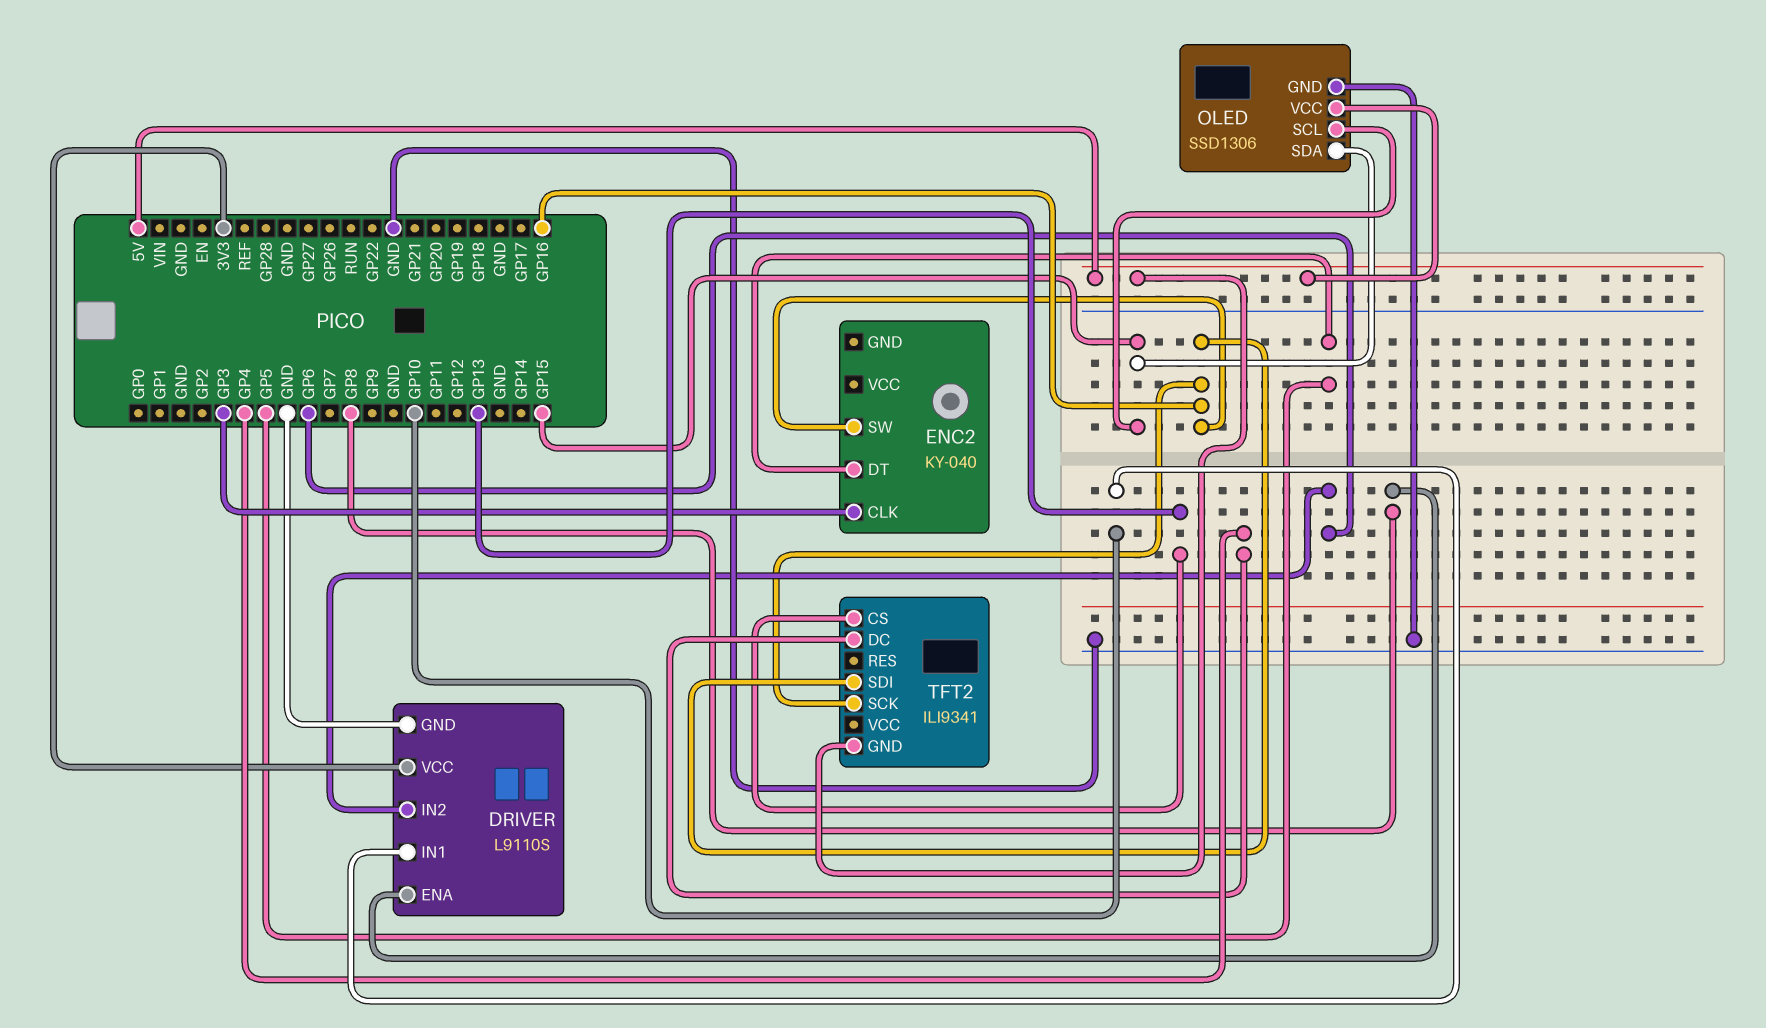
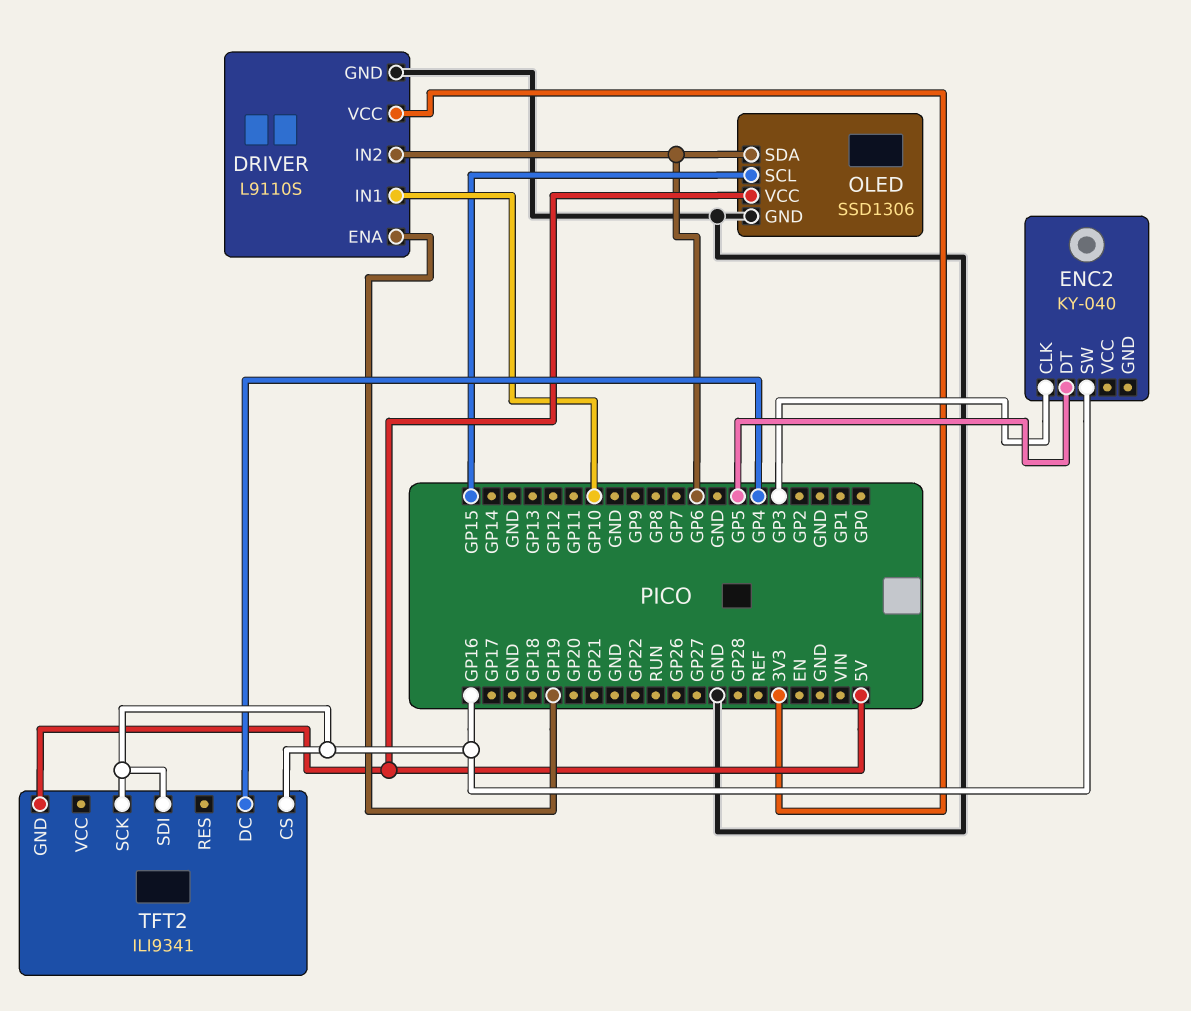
DRIVER pin ENA: GP8 -> GP19
OLED pin SDA: GP15 -> GP6
TFT2 pin CS: GP13 -> GP16

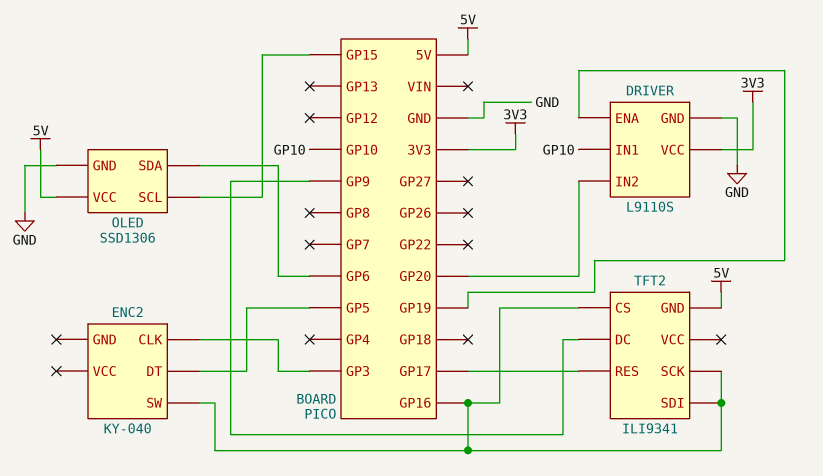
DRIVER pin IN2: GP6 -> GP20
TFT2 pin DC: GP4 -> GP9
TFT2 pin RES: none -> GP17

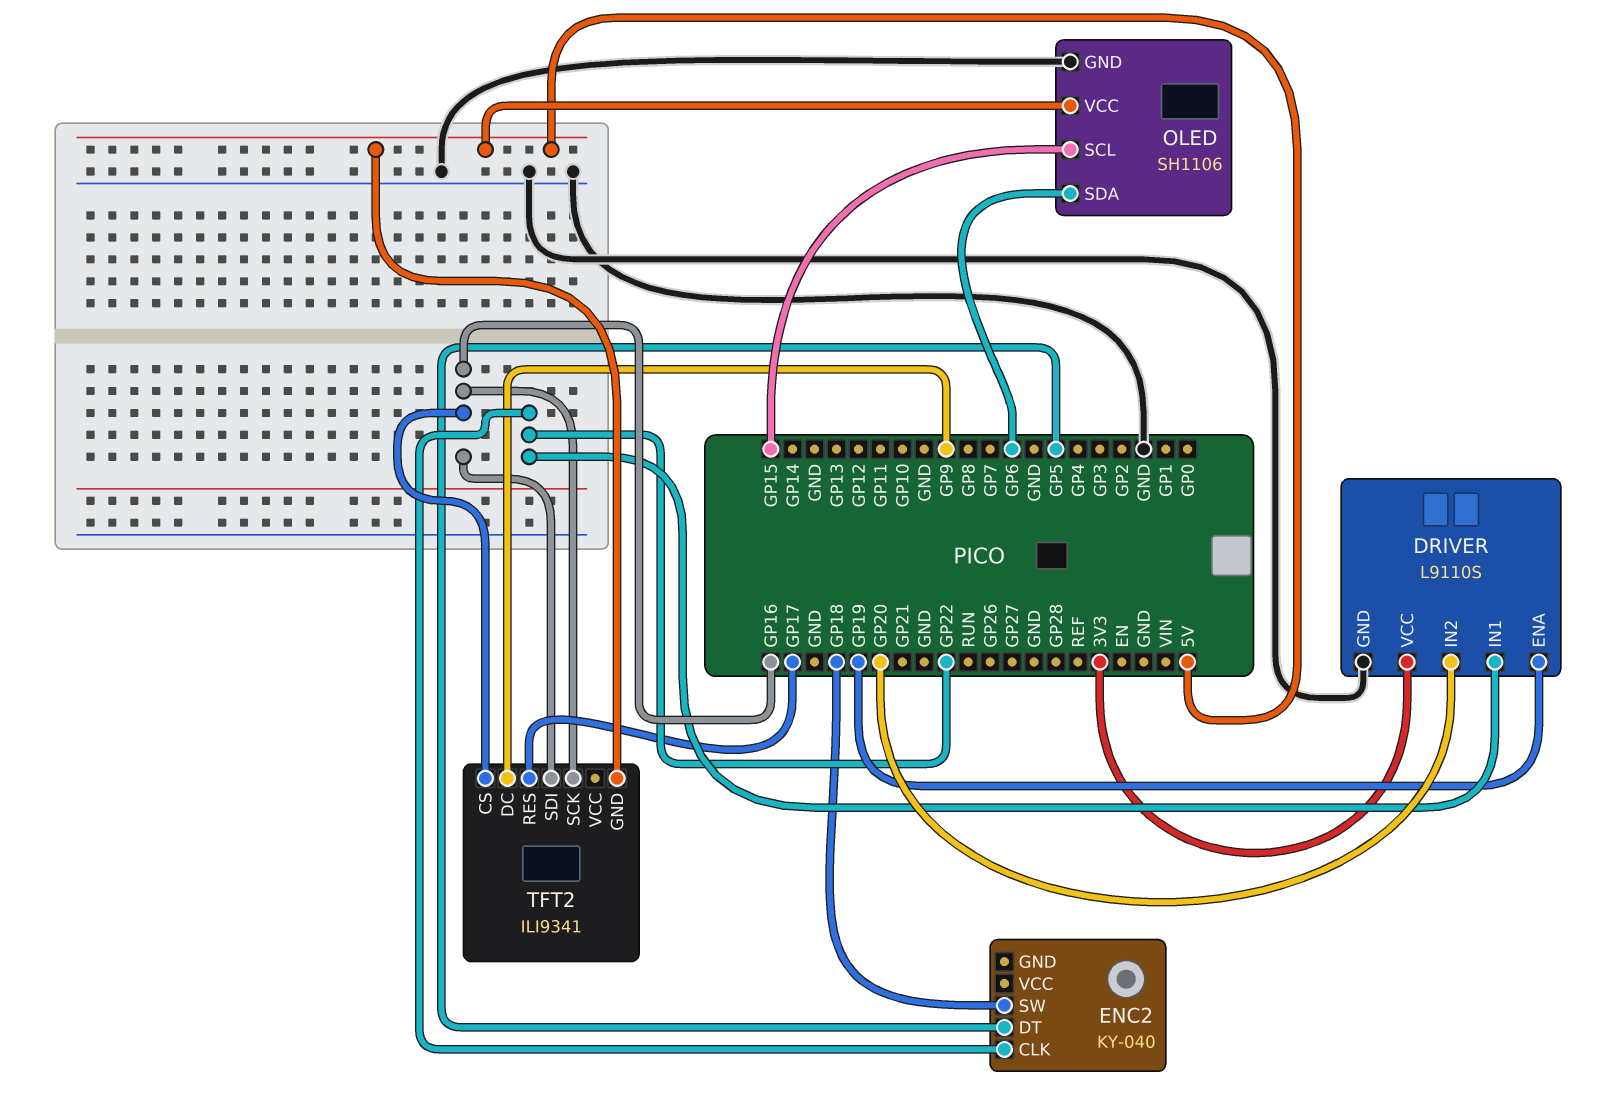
DRIVER pin IN1: GP10 -> GP22
ENC2 pin CLK: GP3 -> GP22
ENC2 pin SW: GP16 -> GP18
OLED: SSD1306 -> SH1106

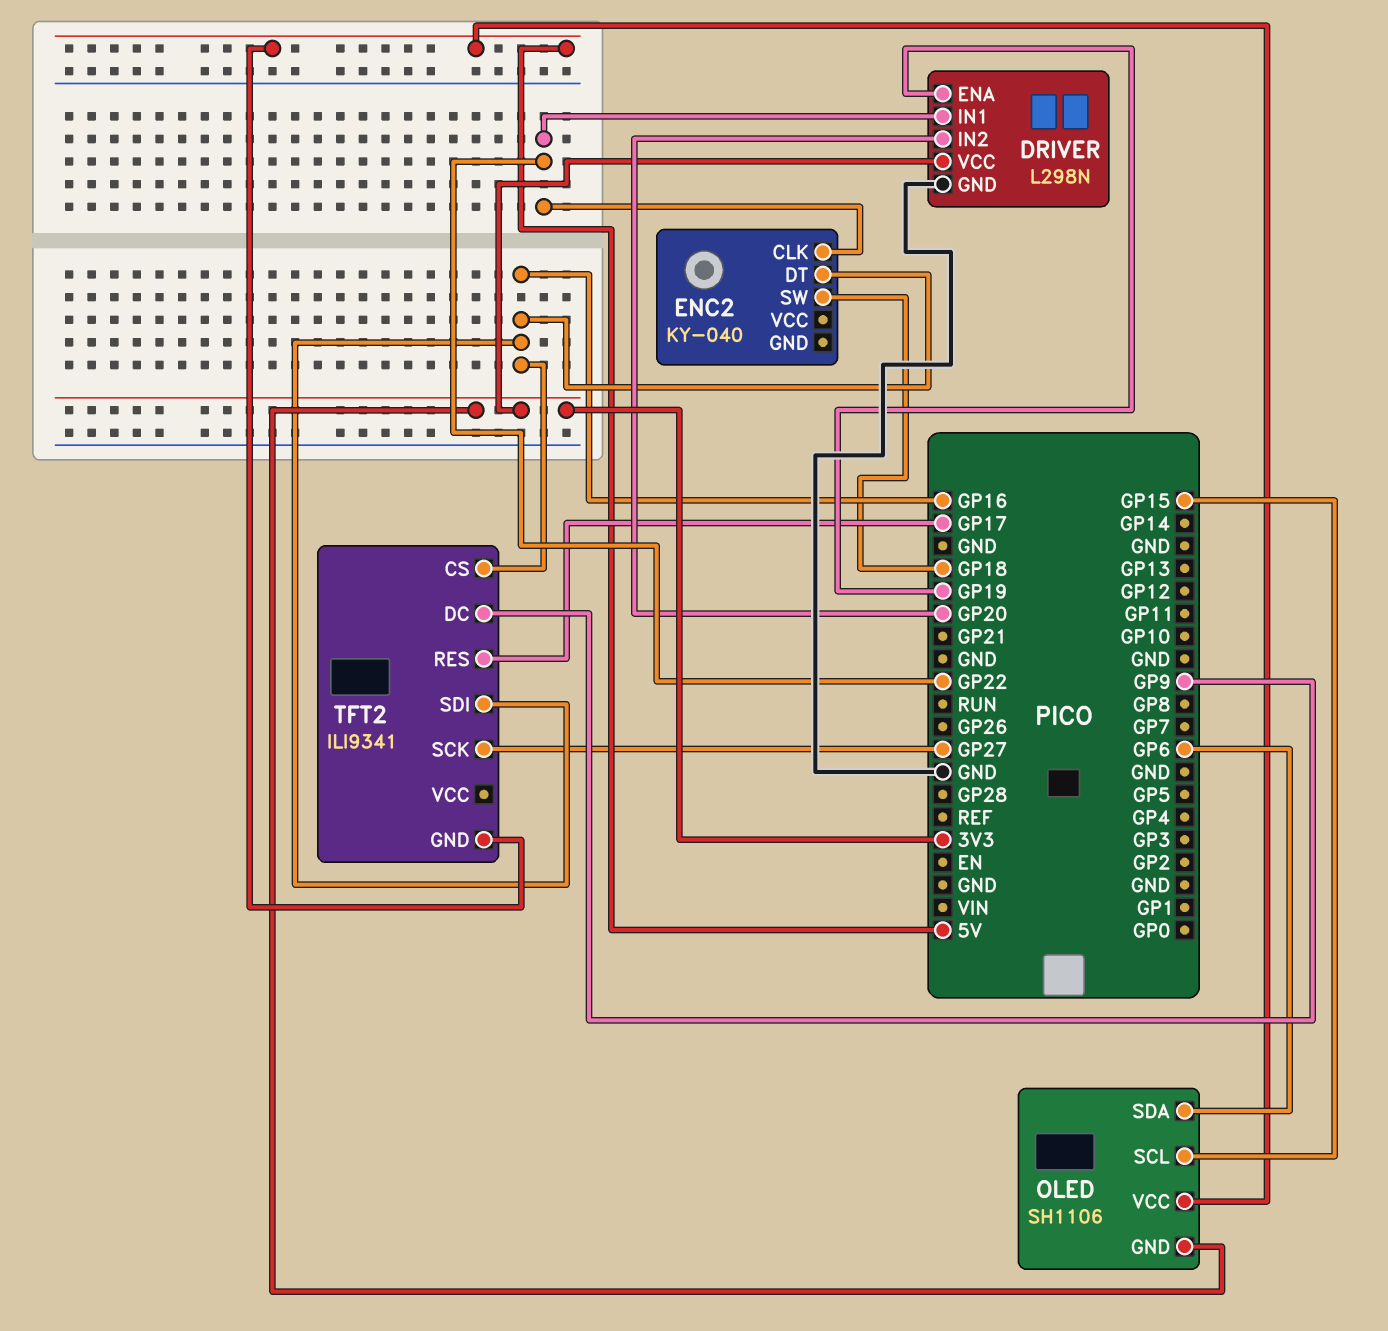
DRIVER: L9110S -> L298N
ENC2 pin DT: GP5 -> GP16
OLED pin GND: GND -> 3V3
TFT2 pin SCK: GP16 -> GP27

